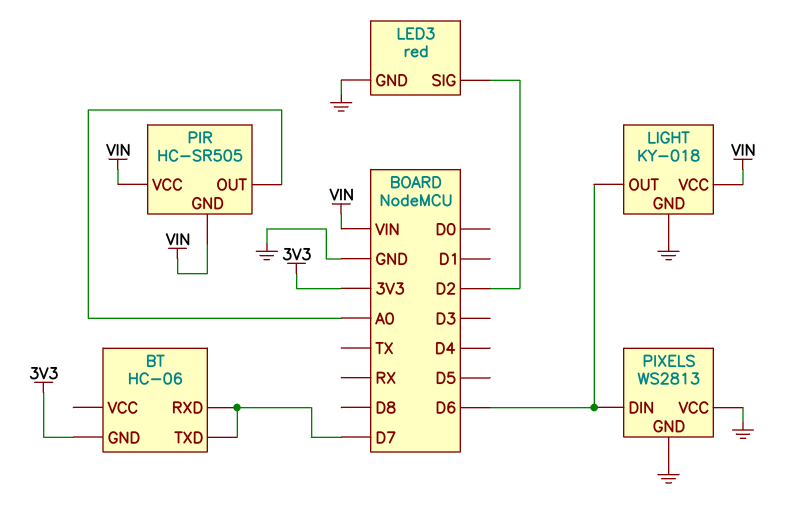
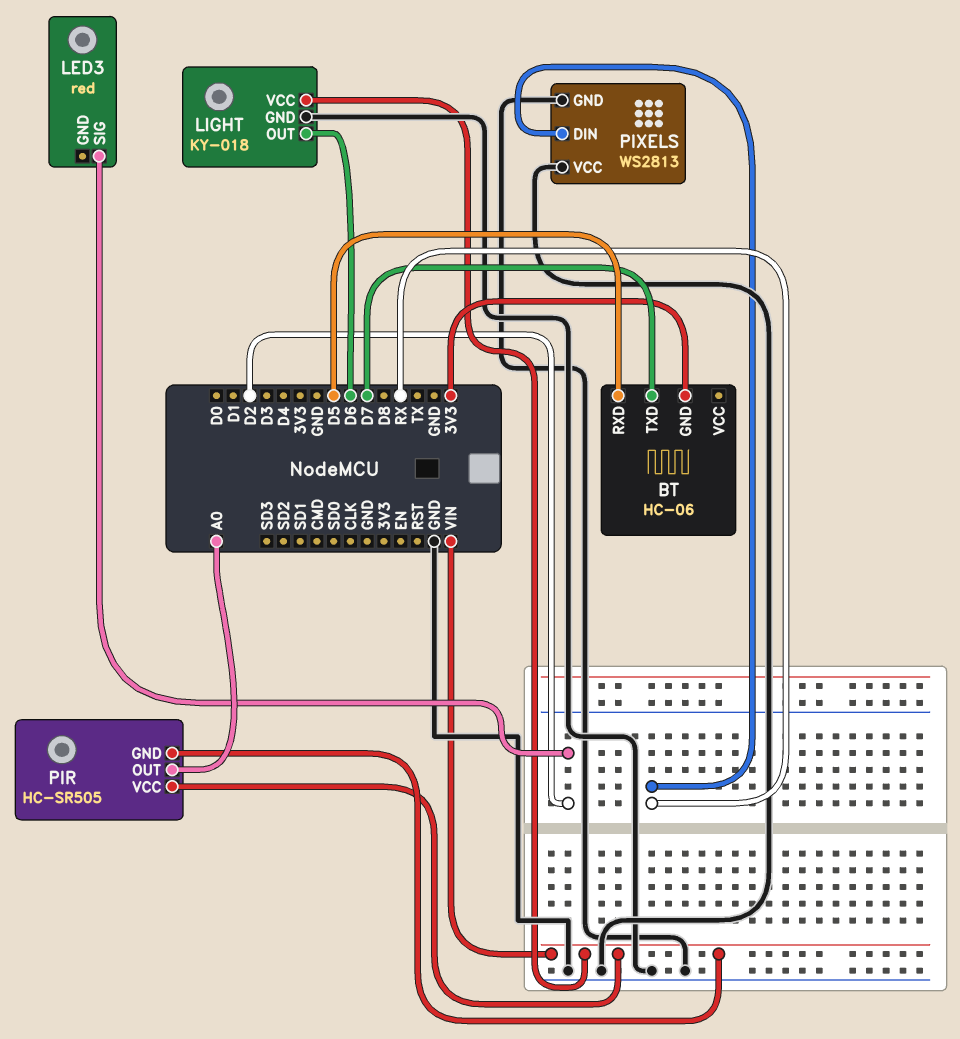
BT pin RXD: D7 -> D5
LED3 pin GND: GND -> none
PIXELS pin DIN: D6 -> RX

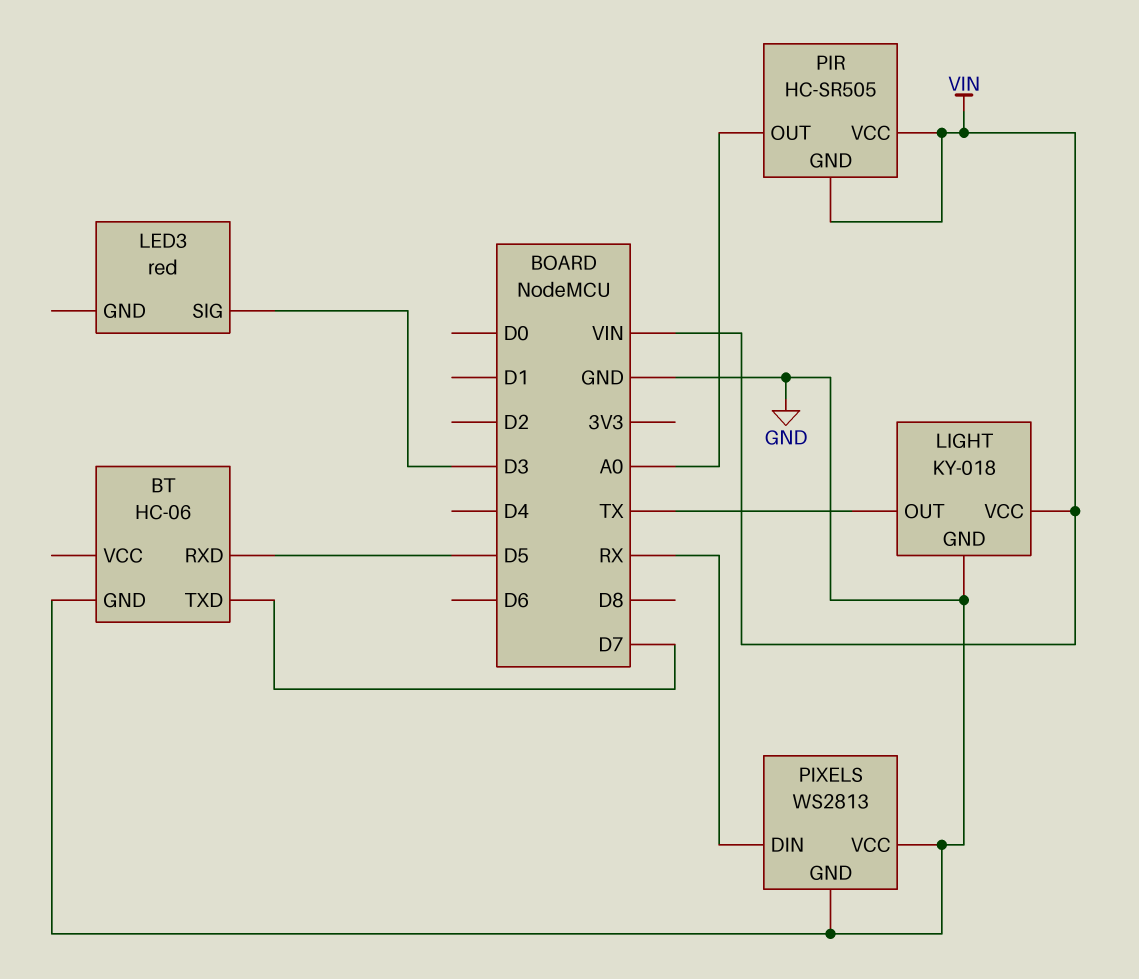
BT pin GND: 3V3 -> GND
LED3 pin SIG: D2 -> D3
LIGHT pin OUT: D6 -> TX

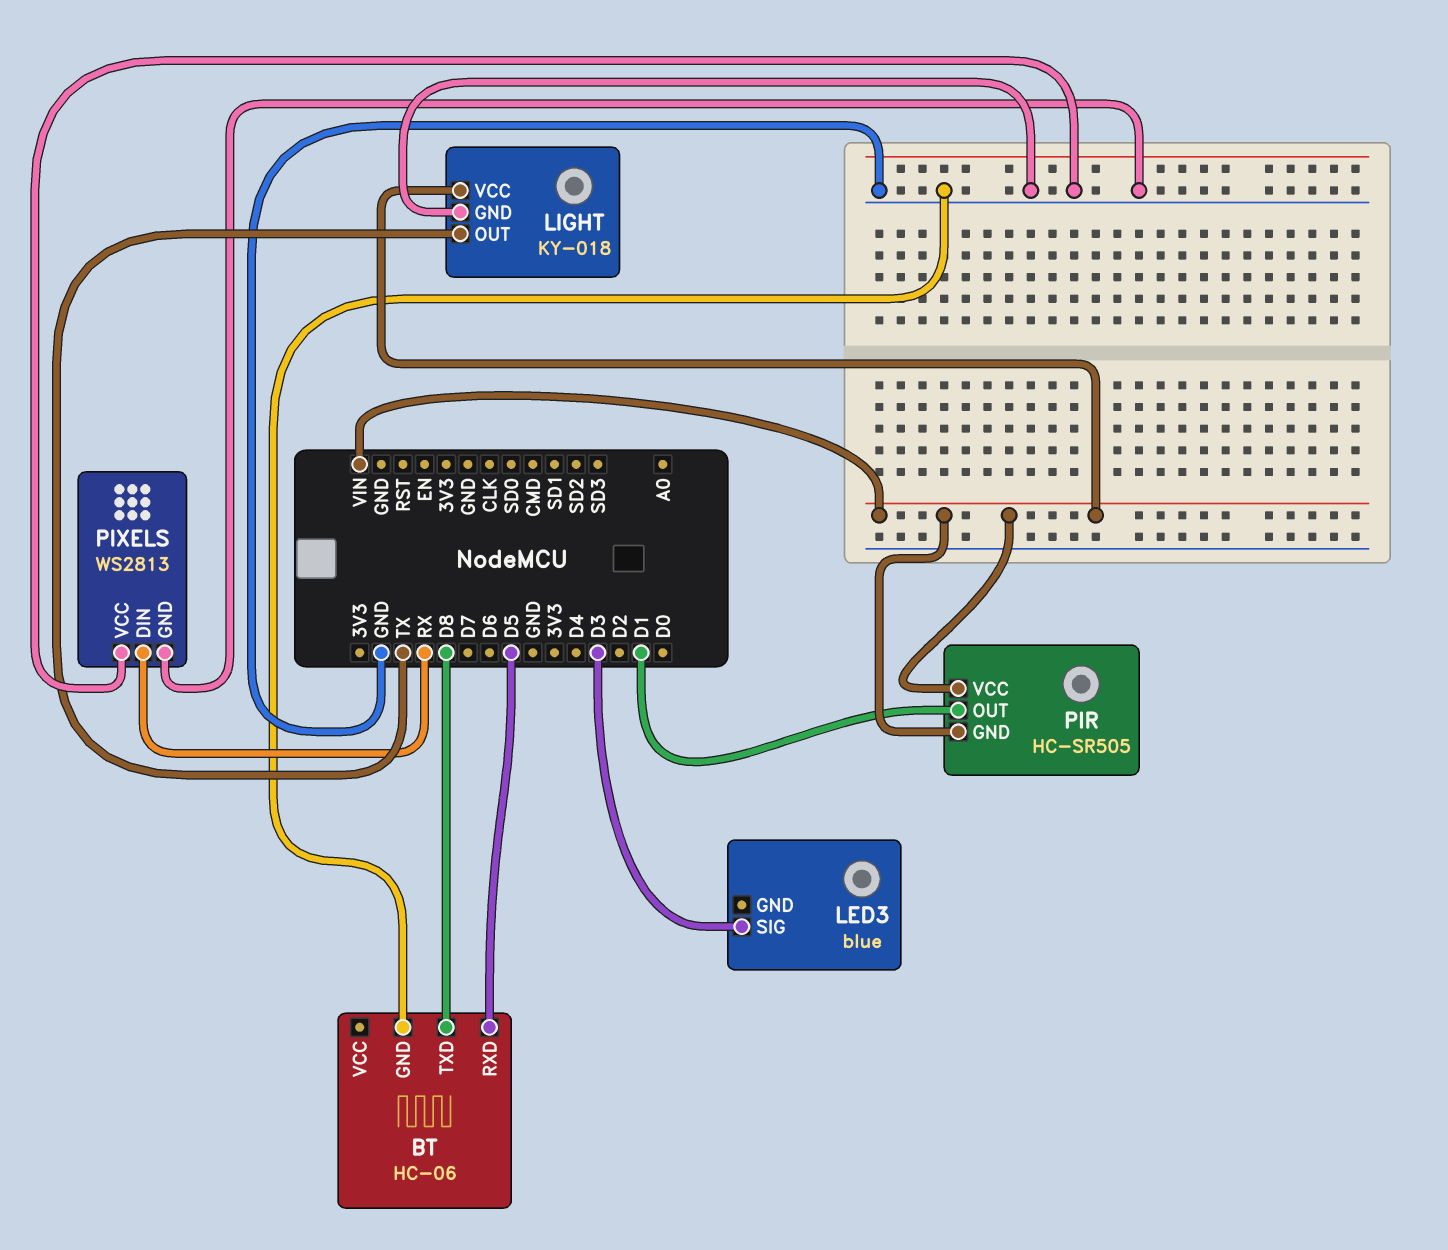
BT pin TXD: D7 -> D8
LED3: red -> blue
PIR pin OUT: A0 -> D1

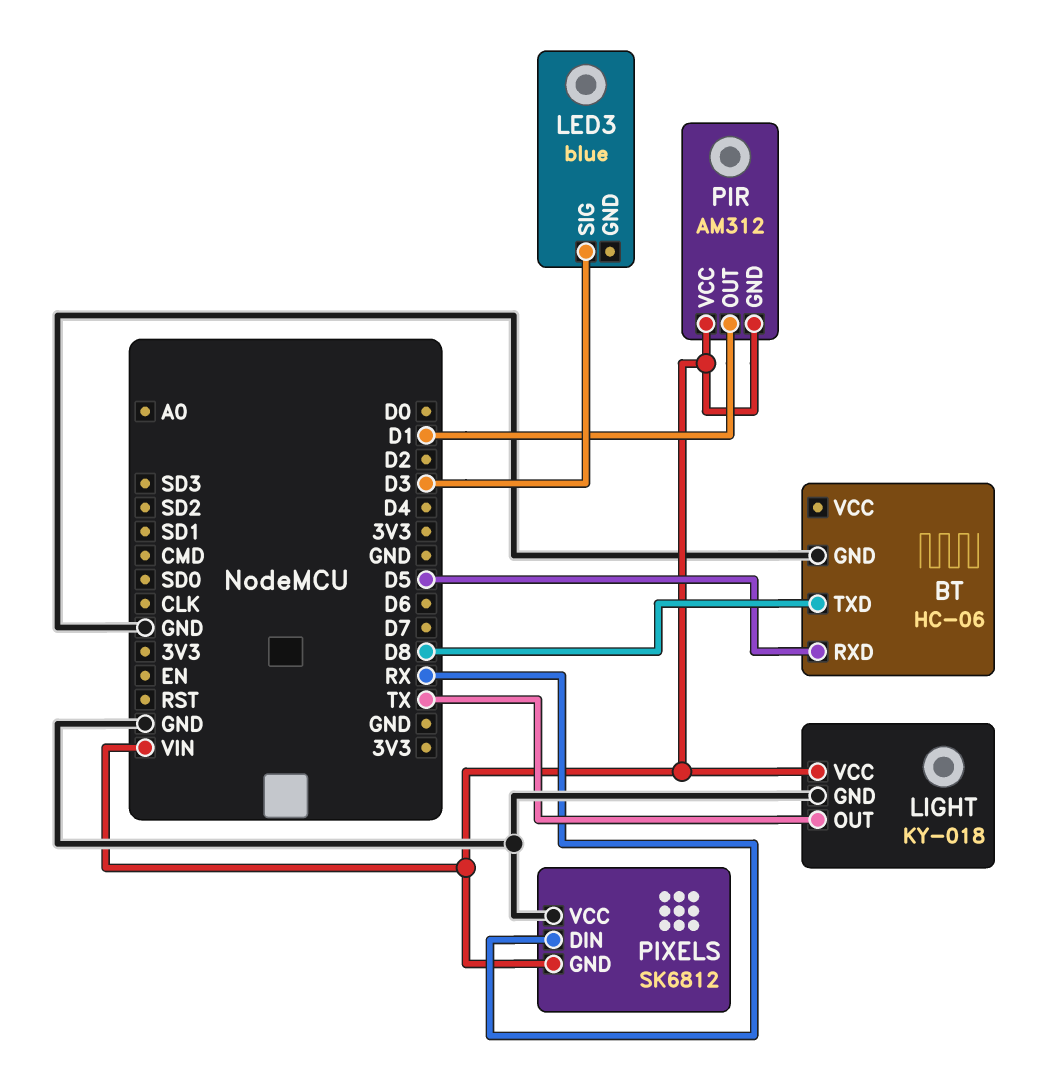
PIR: HC-SR505 -> AM312
PIXELS: WS2813 -> SK6812
PIXELS pin GND: GND -> VIN

